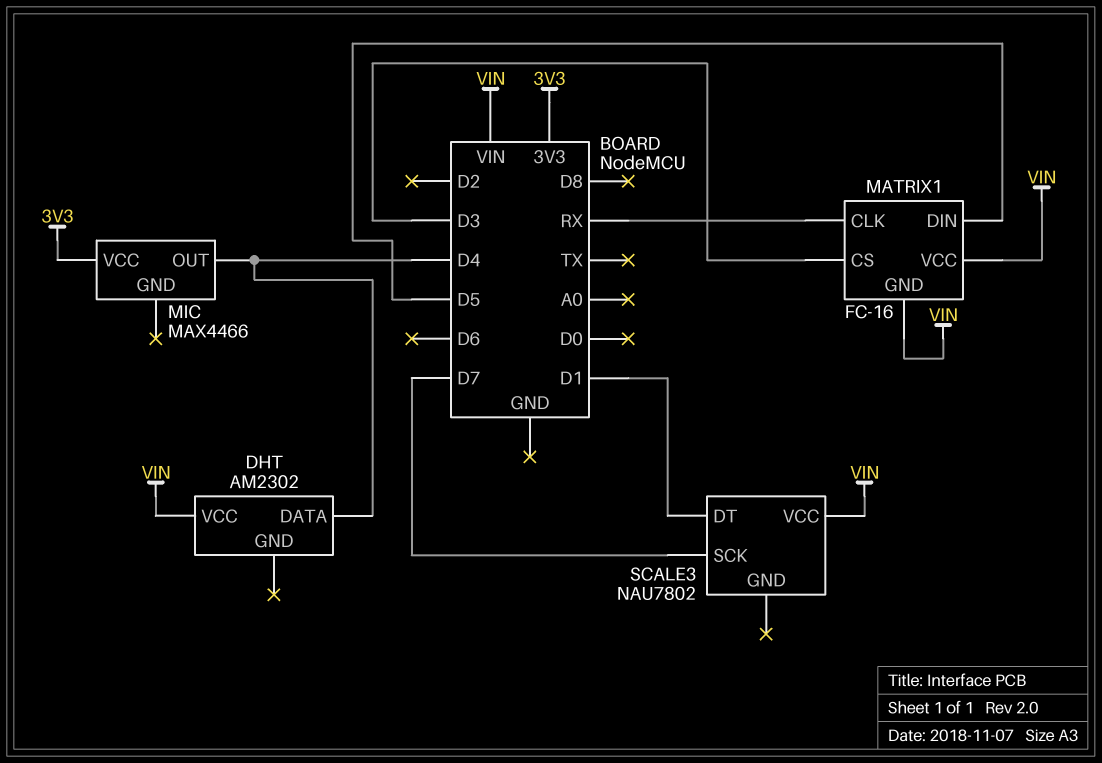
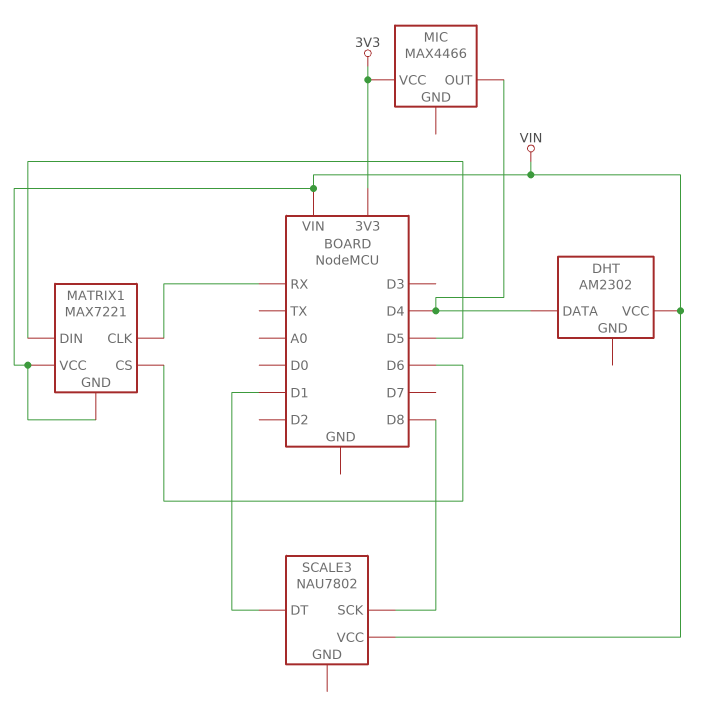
MATRIX1: FC-16 -> MAX7221
MATRIX1 pin CS: D3 -> D6
SCALE3 pin SCK: D7 -> D8

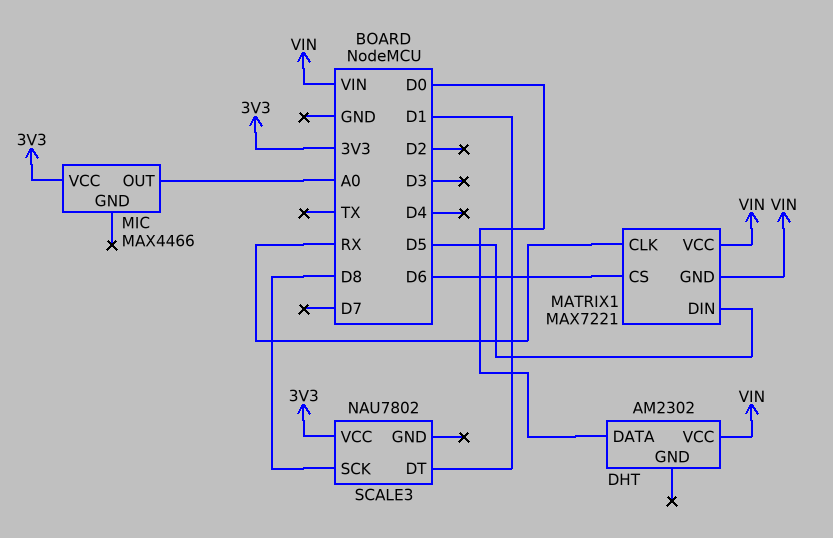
DHT pin DATA: D4 -> D0
MIC pin OUT: D4 -> A0
SCALE3 pin VCC: VIN -> 3V3

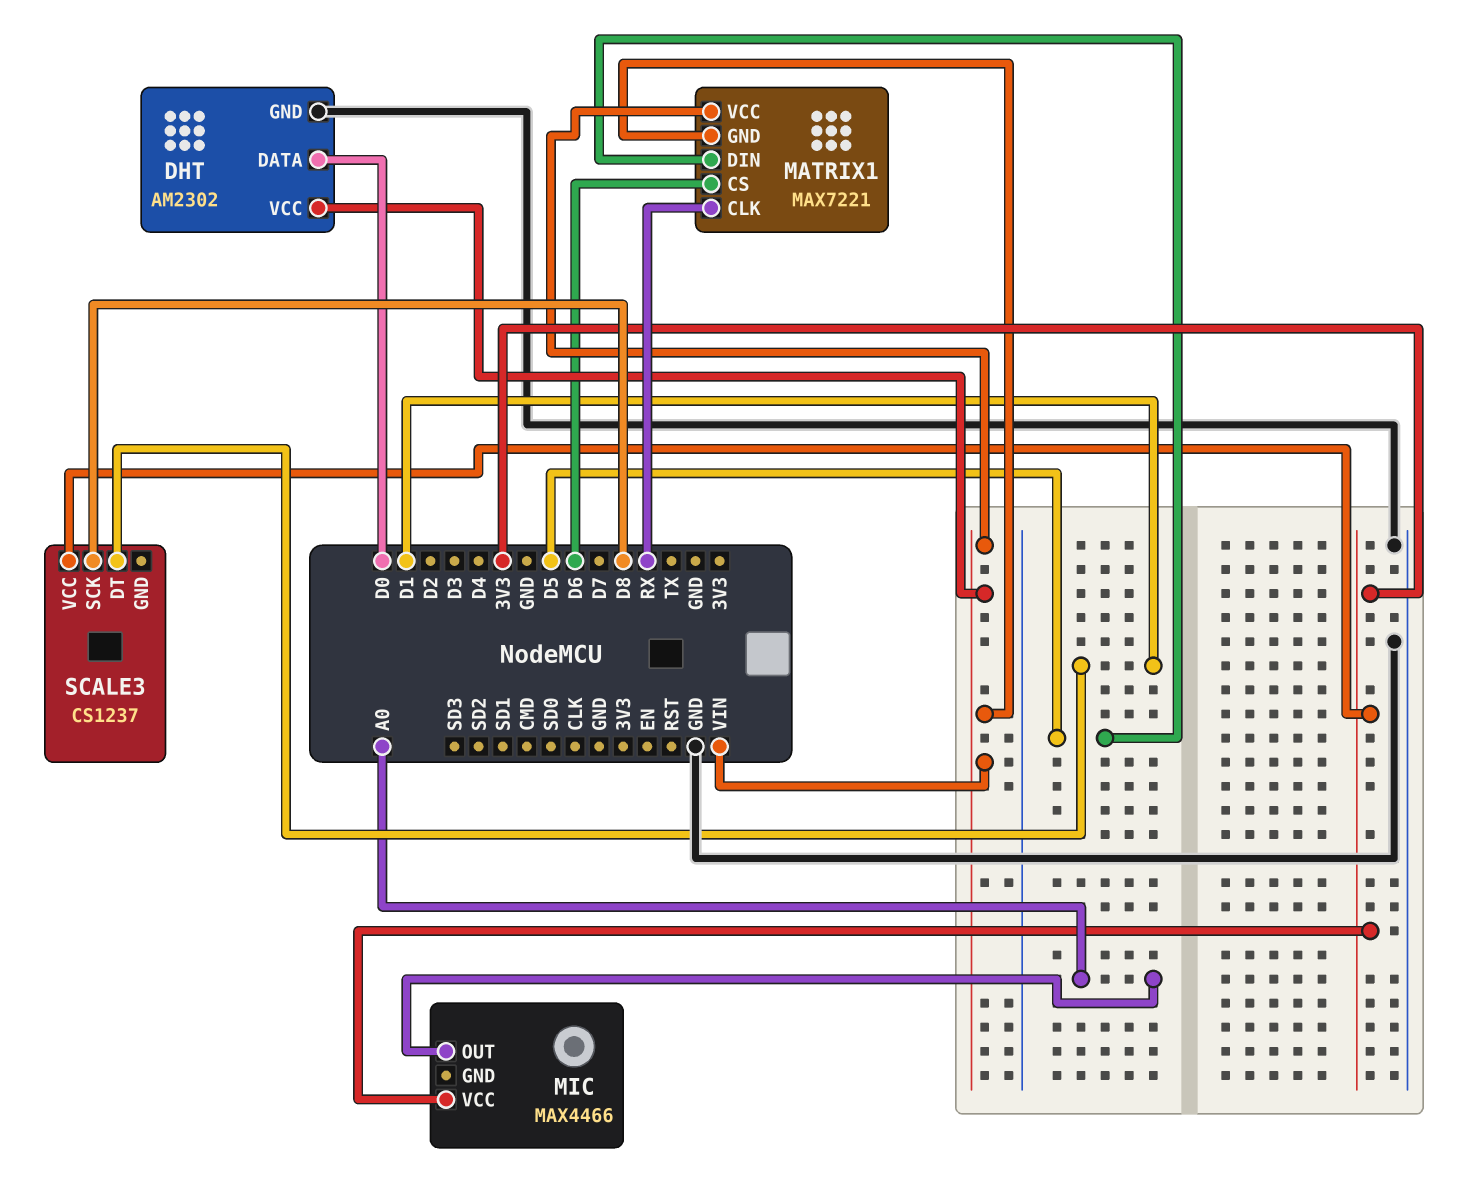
DHT pin GND: none -> GND
SCALE3: NAU7802 -> CS1237

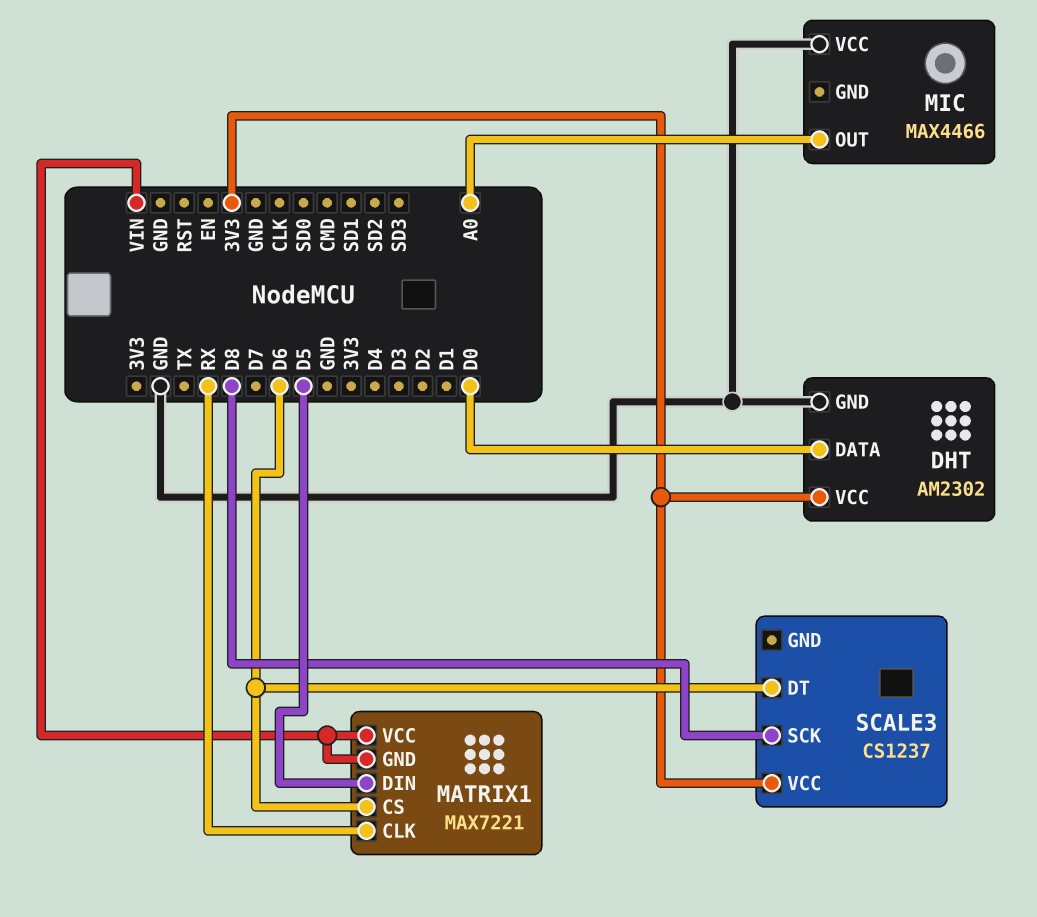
DHT pin VCC: VIN -> 3V3
MIC pin VCC: 3V3 -> GND
SCALE3 pin DT: D1 -> D6

